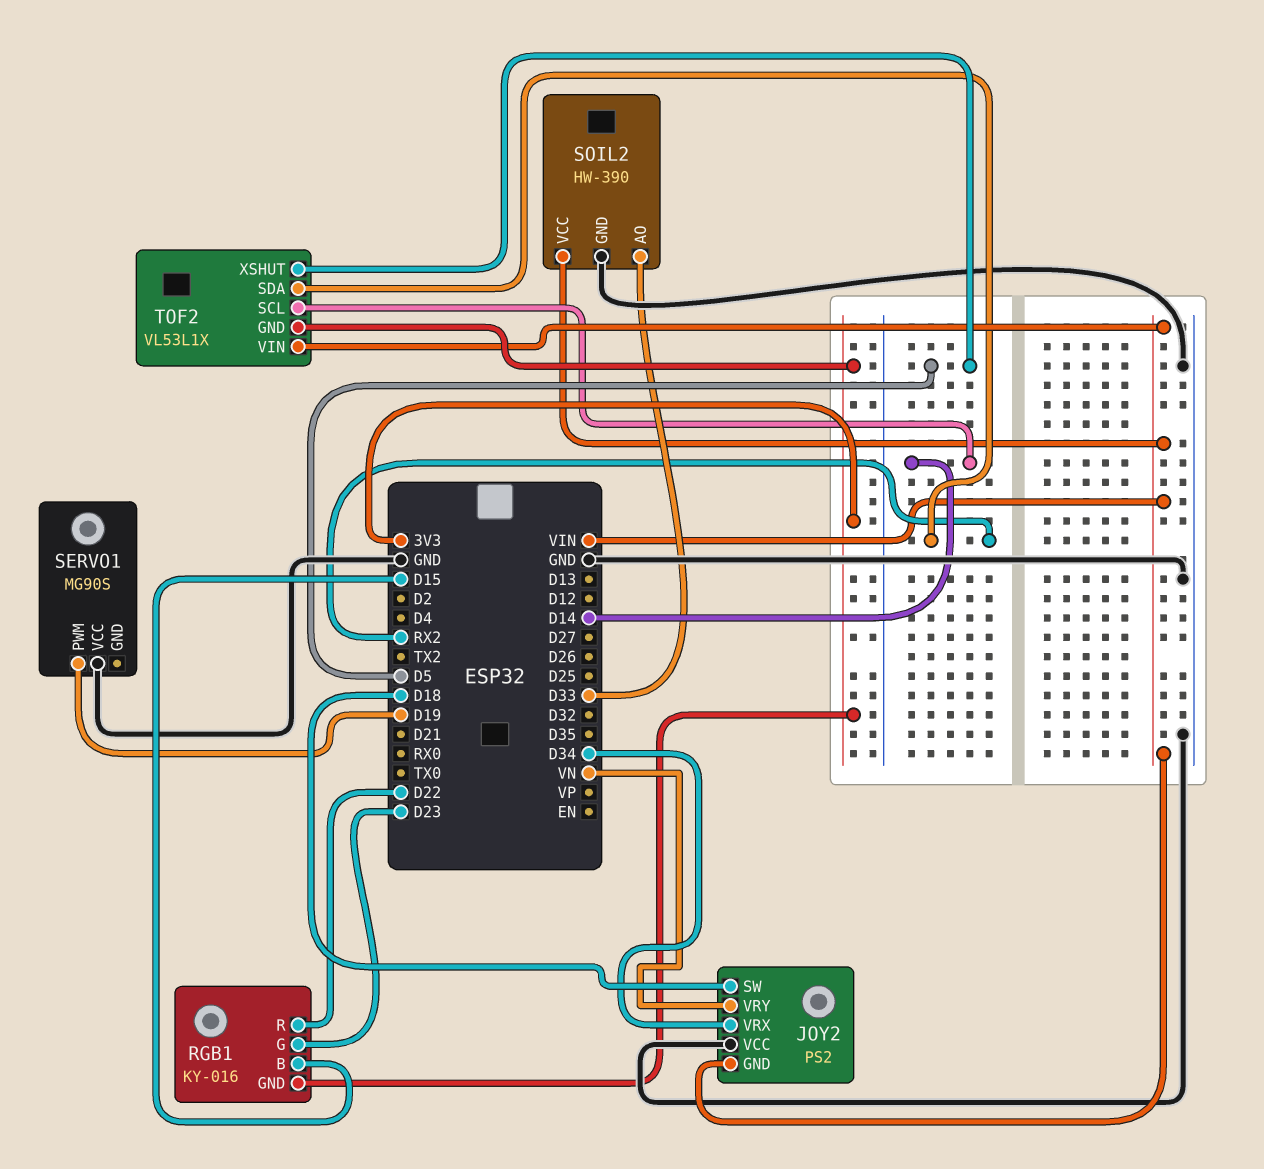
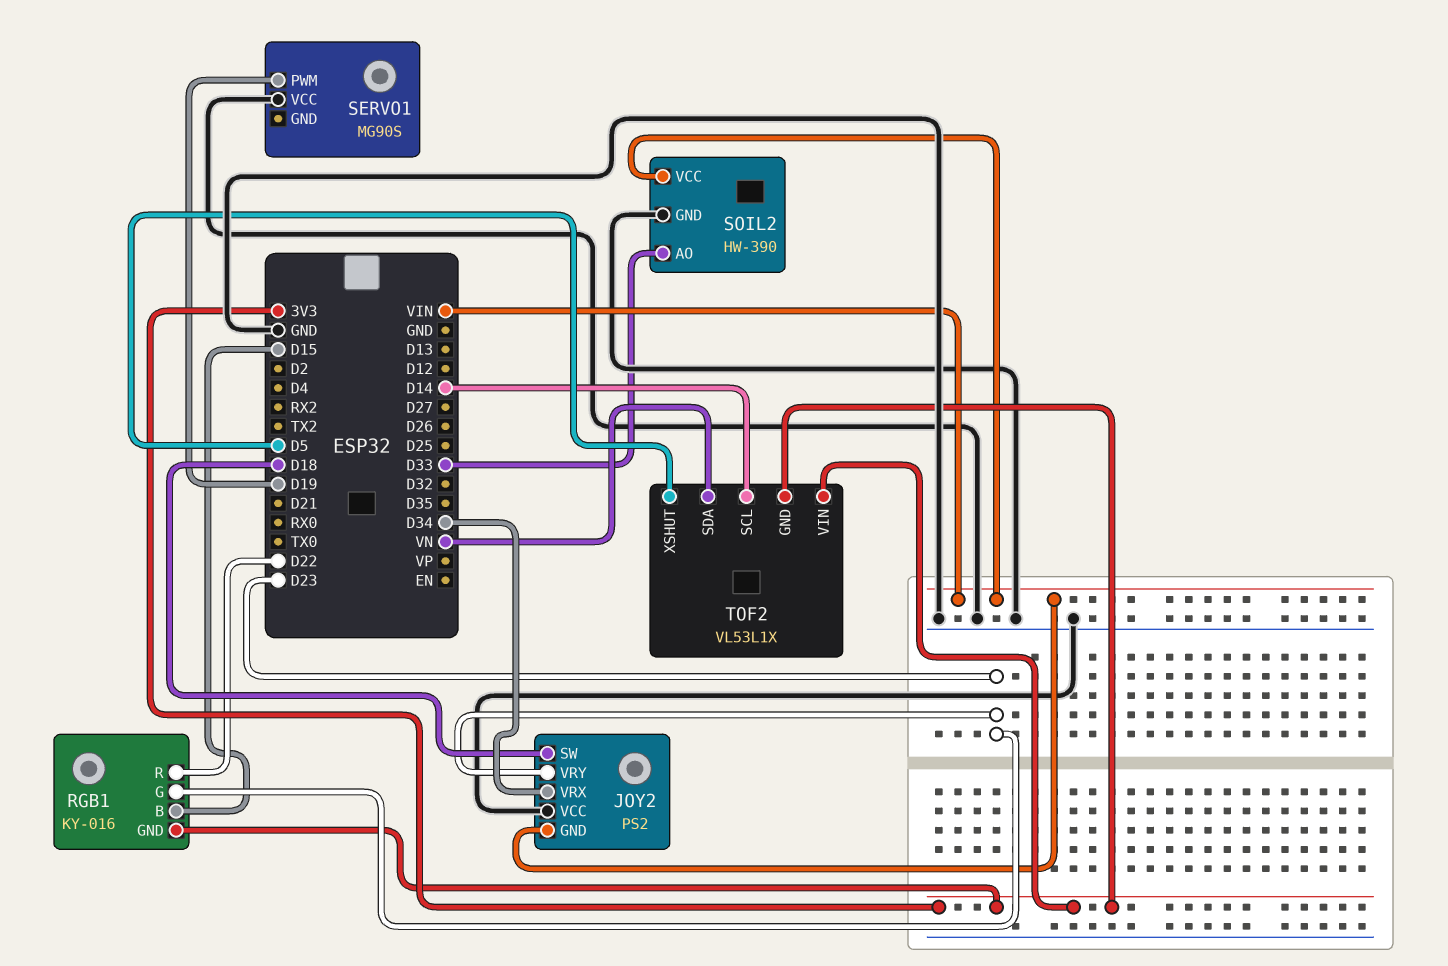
JOY2 pin VRY: VN -> D23
TOF2 pin SDA: RX2 -> VN
TOF2 pin VIN: VIN -> 3V3

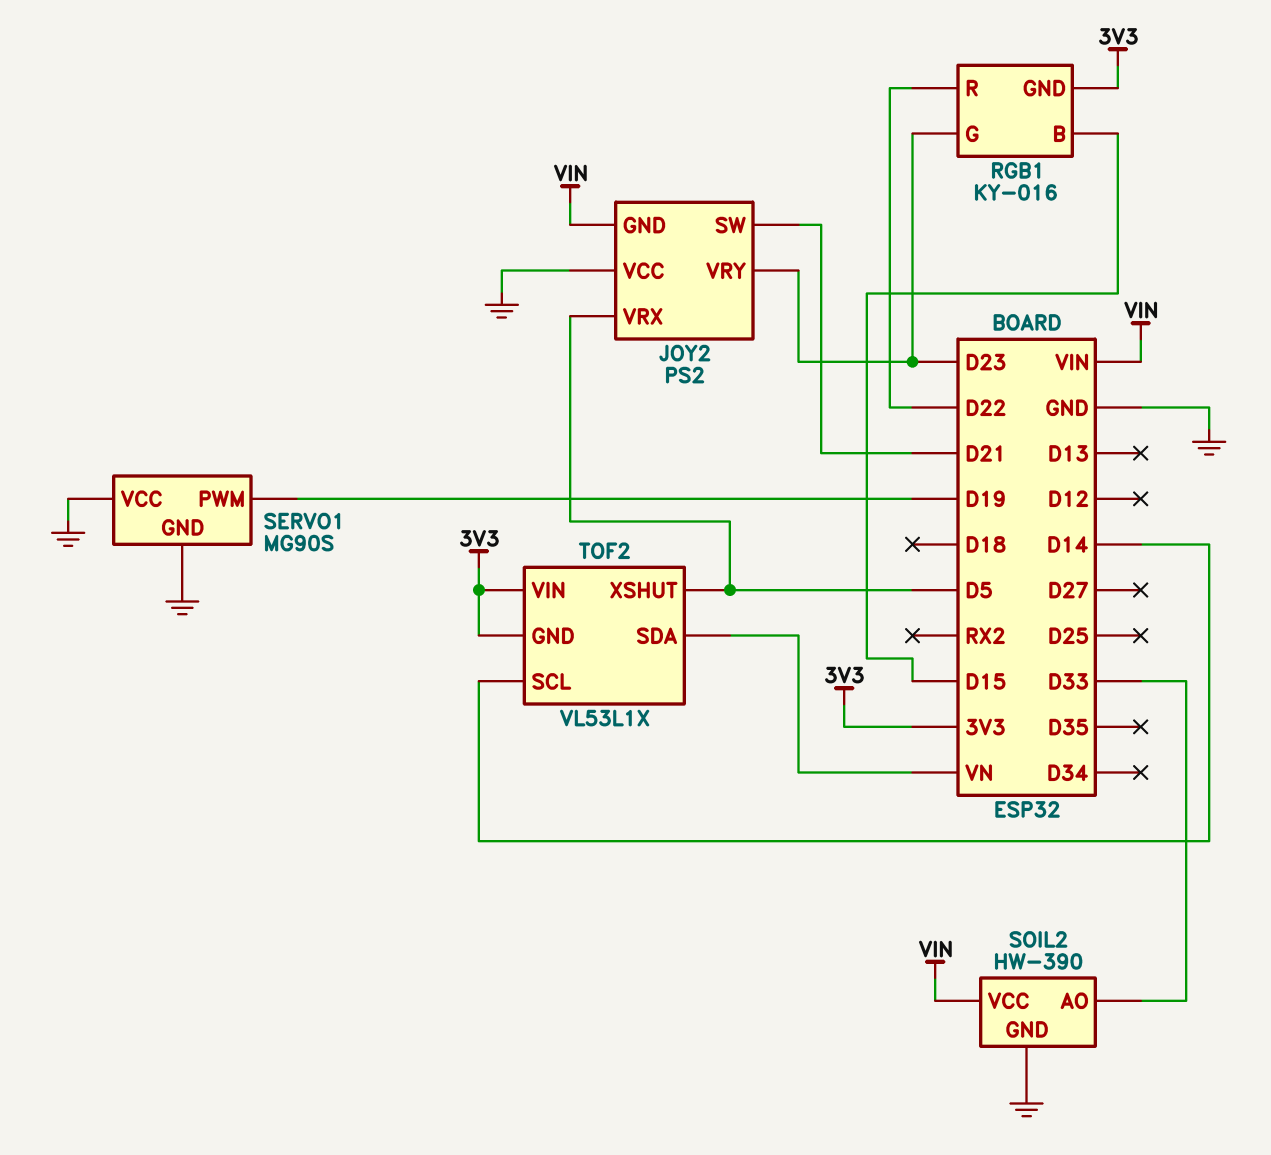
JOY2 pin SW: D18 -> D21
JOY2 pin VRX: D34 -> D5
SERVO1 pin GND: none -> GND

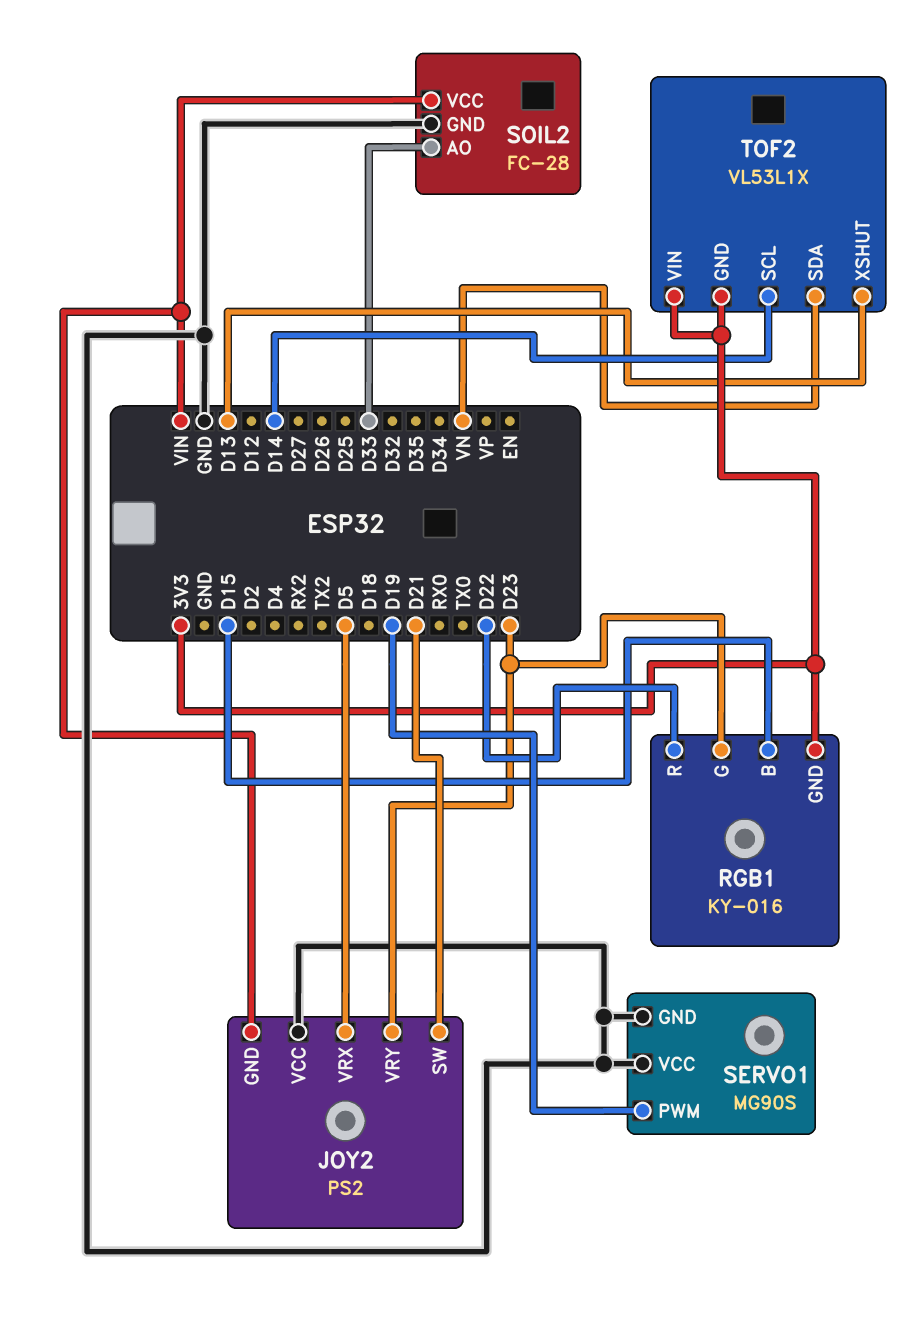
SOIL2: HW-390 -> FC-28
TOF2 pin XSHUT: D5 -> D13

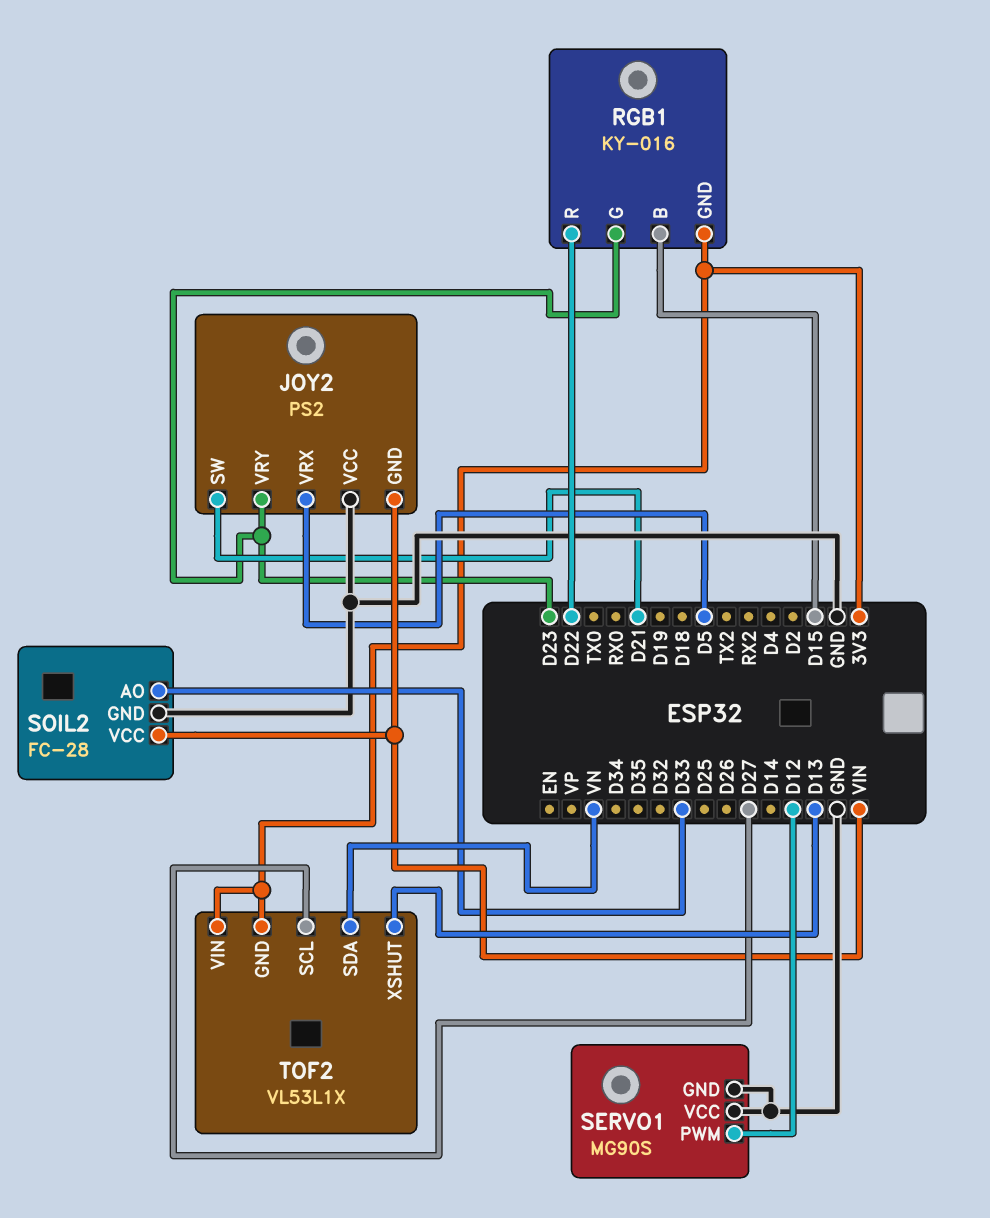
SERVO1 pin PWM: D19 -> D12
TOF2 pin SCL: D14 -> D27

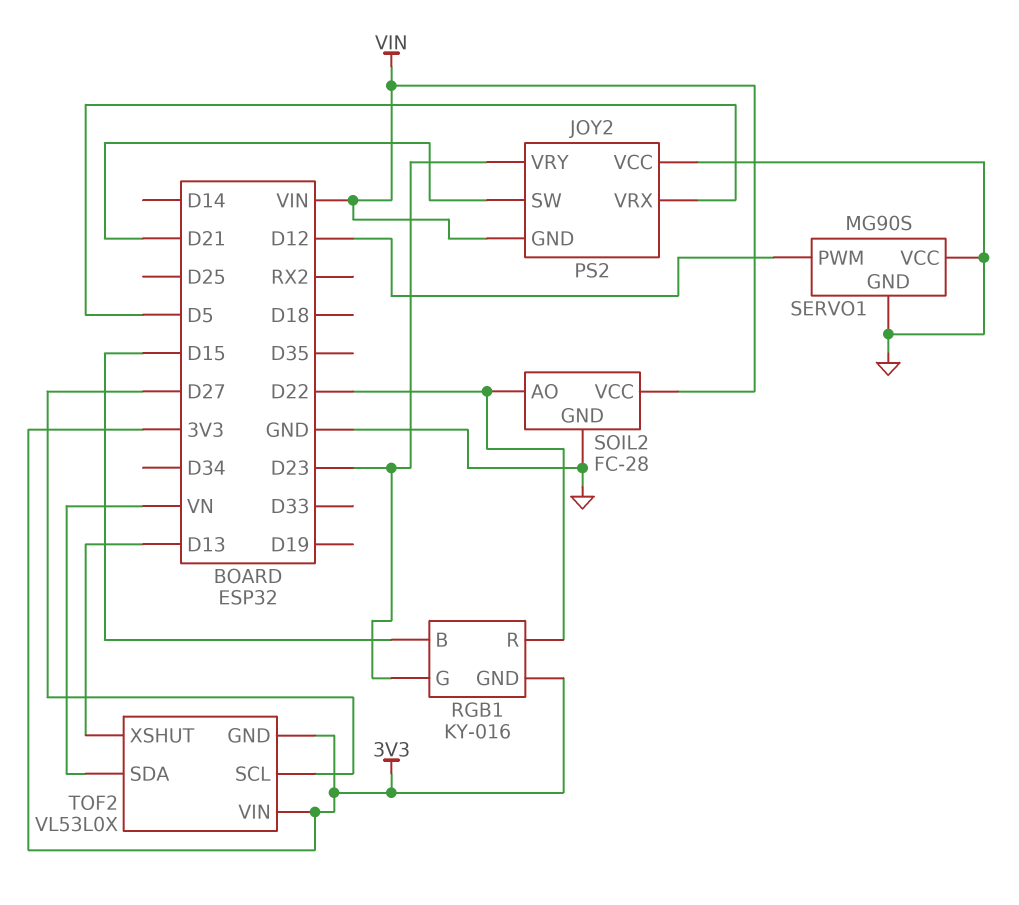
SOIL2 pin AO: D33 -> D22
TOF2: VL53L1X -> VL53L0X

